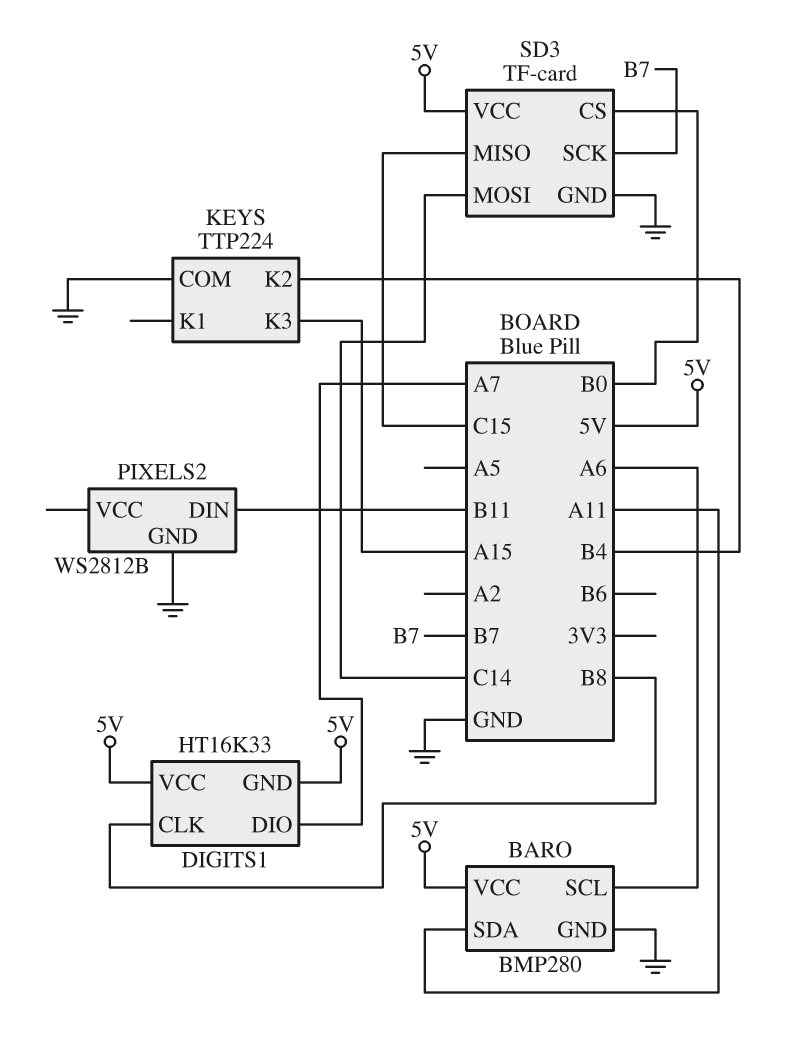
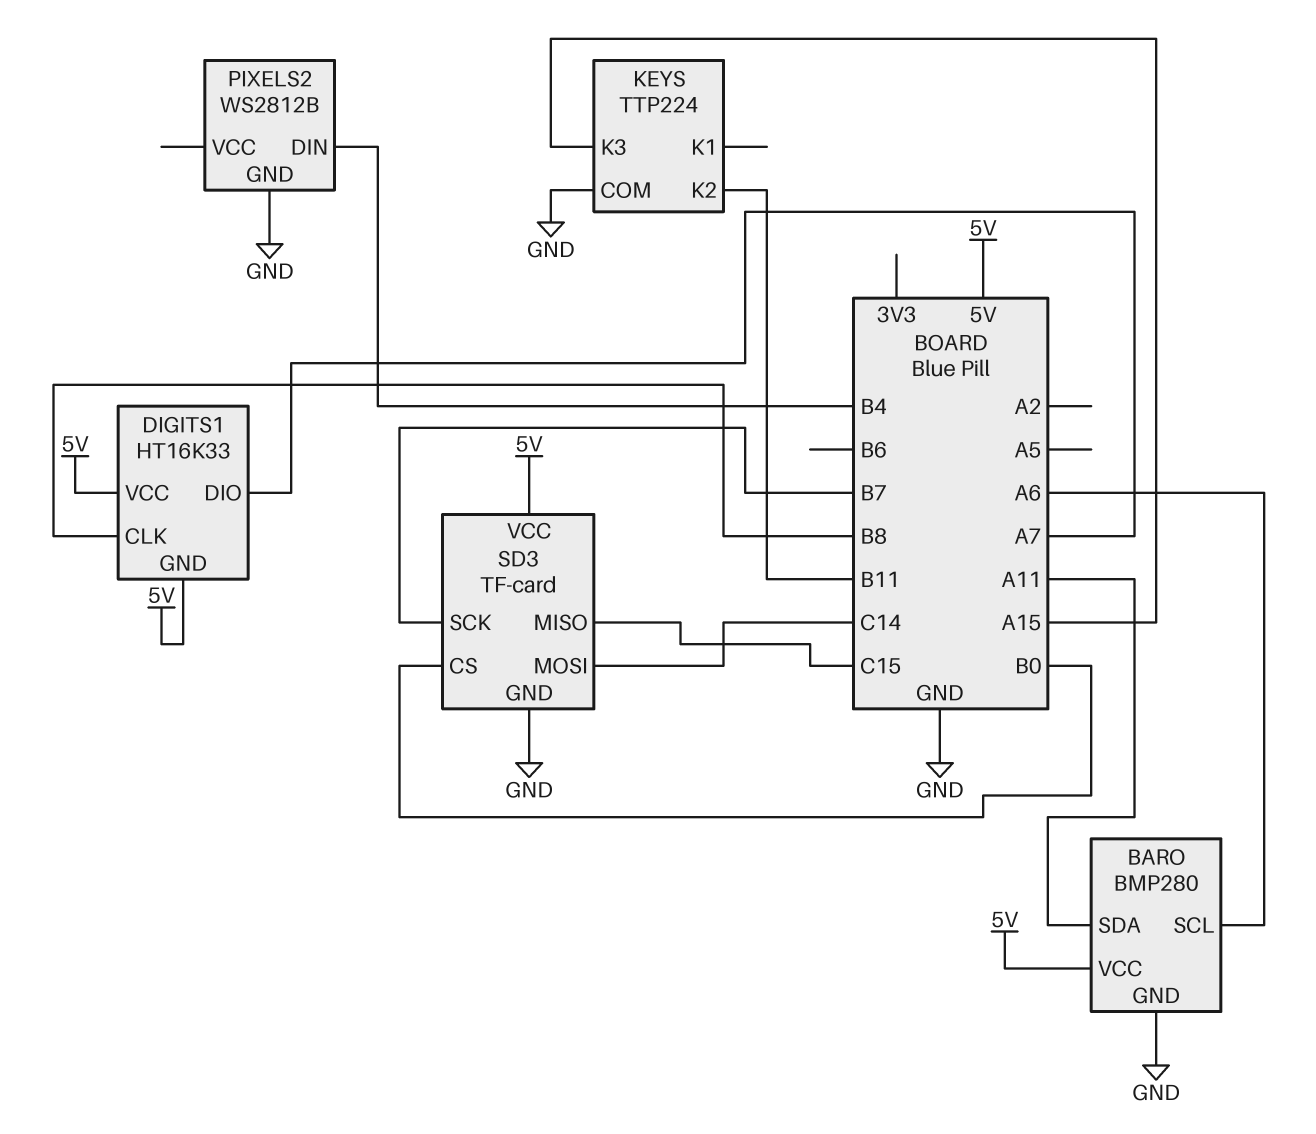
KEYS pin K2: B4 -> B11
PIXELS2 pin DIN: B11 -> B4

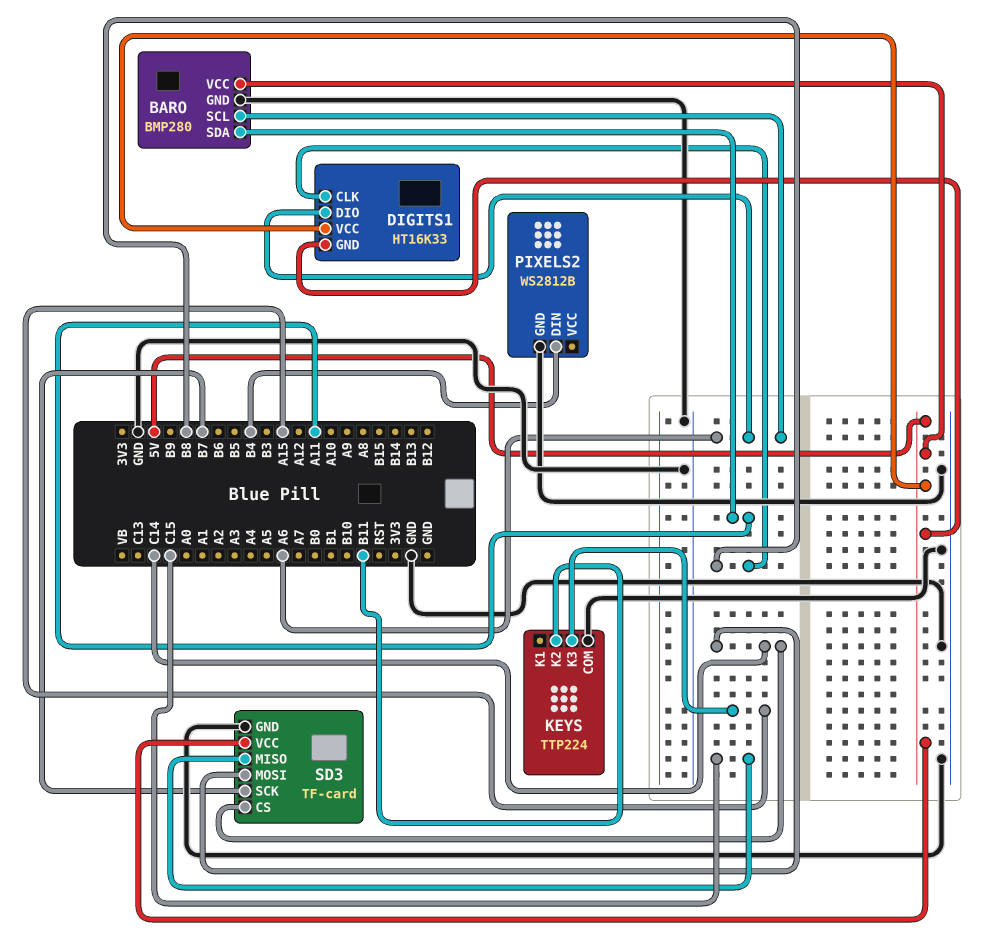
DIGITS1 pin DIO: A7 -> A6
SD3 pin CS: B0 -> C14

